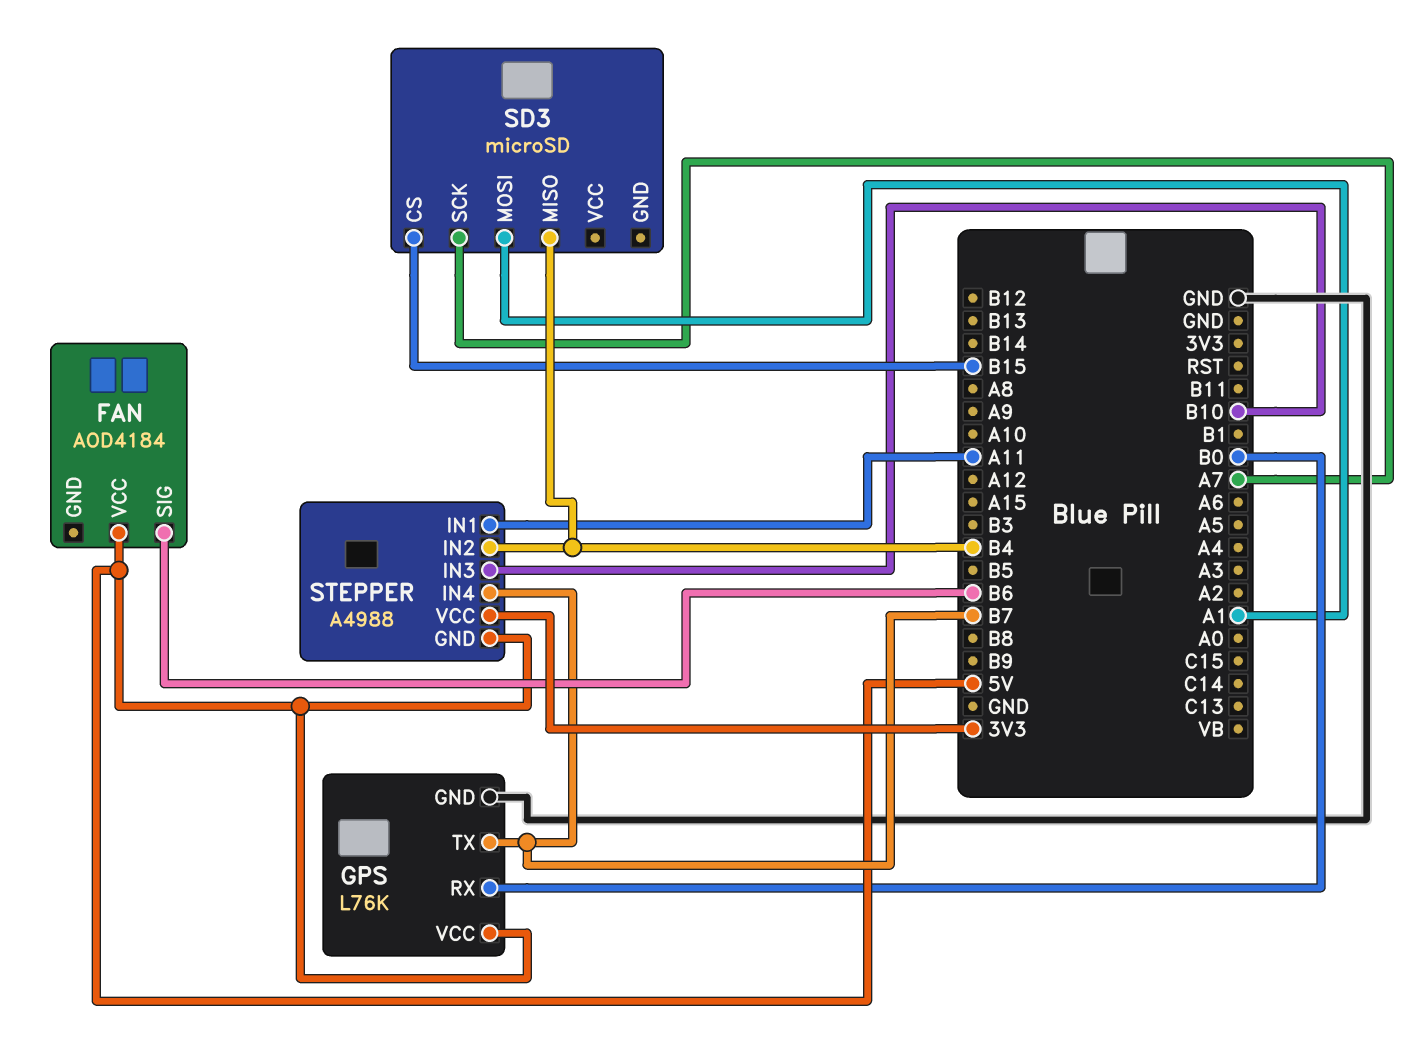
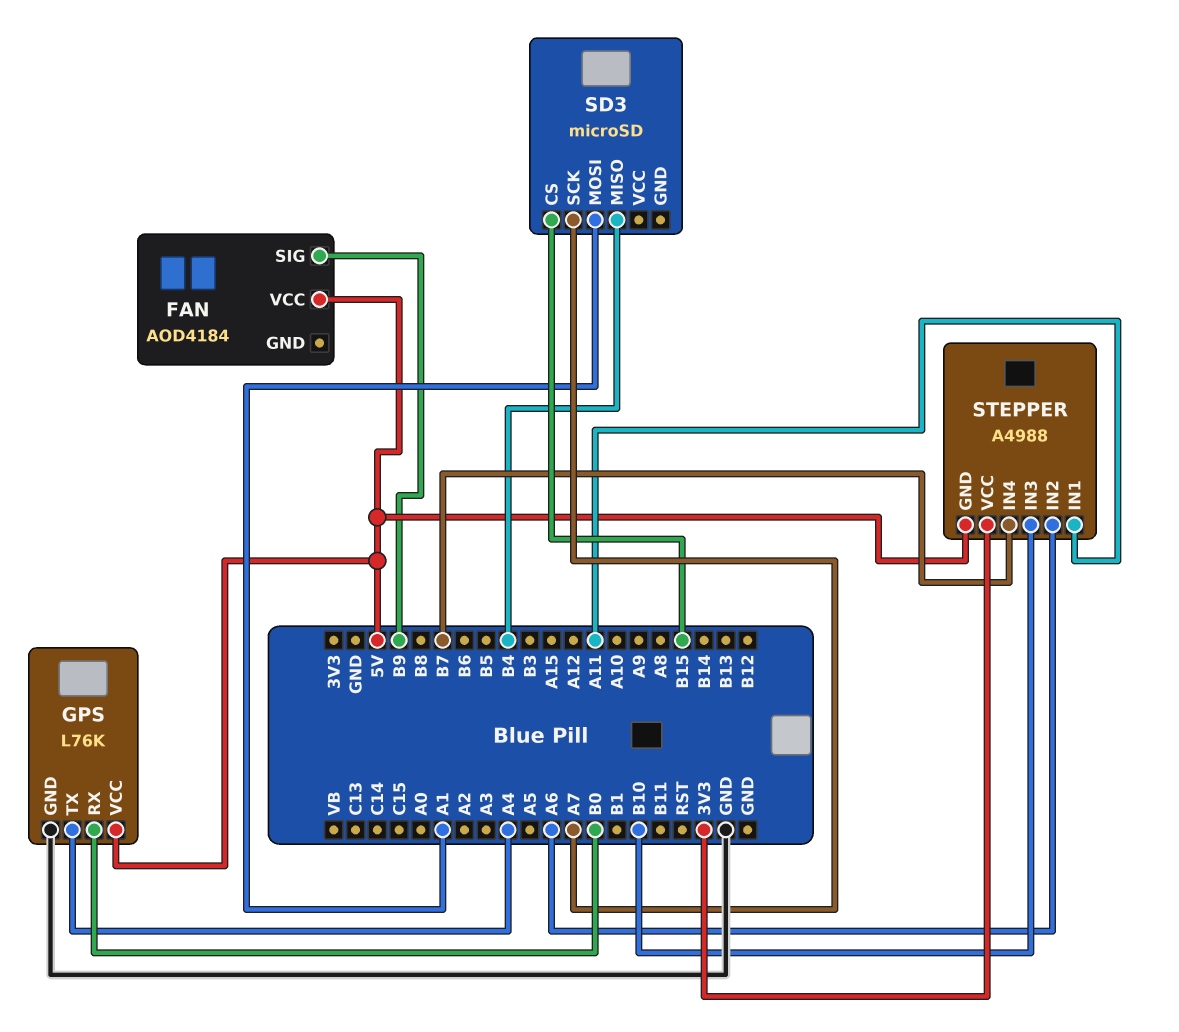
FAN pin SIG: B6 -> B9
GPS pin TX: B7 -> A4
STEPPER pin IN2: B4 -> A6

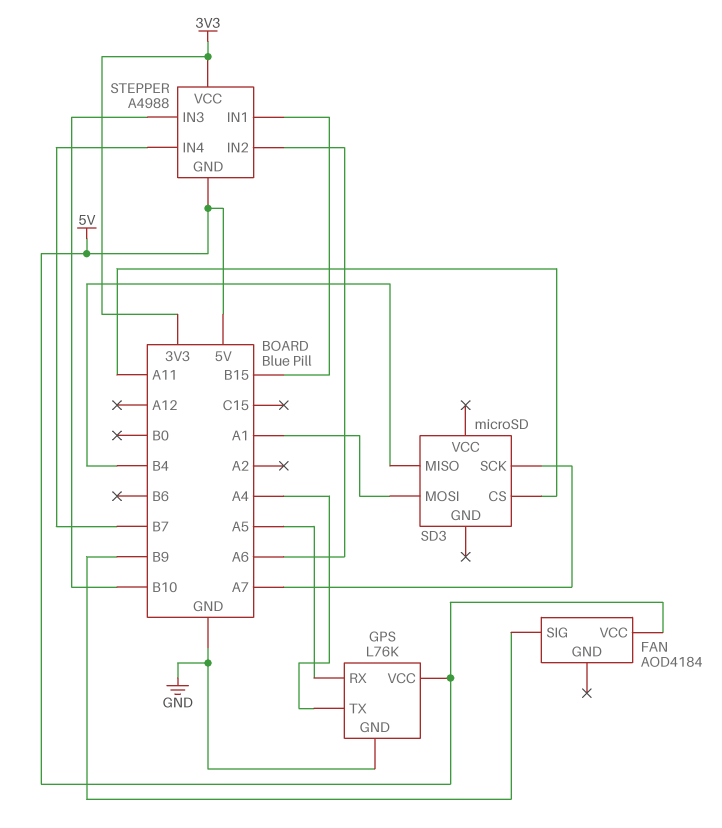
GPS pin RX: B0 -> A5
SD3 pin CS: B15 -> A11
STEPPER pin IN1: A11 -> B15

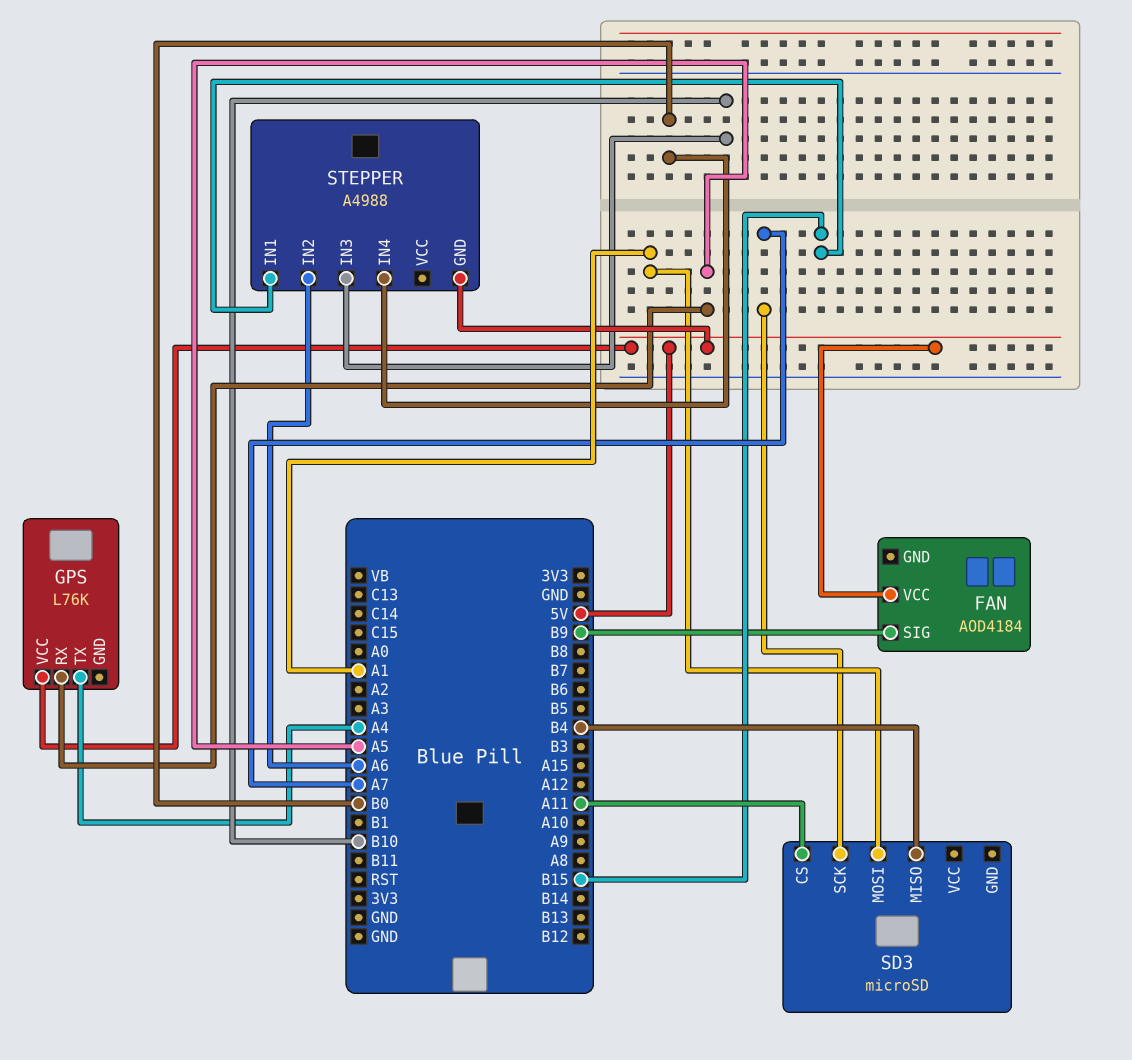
GPS pin GND: GND -> none
STEPPER pin IN4: B7 -> B0
STEPPER pin VCC: 3V3 -> none

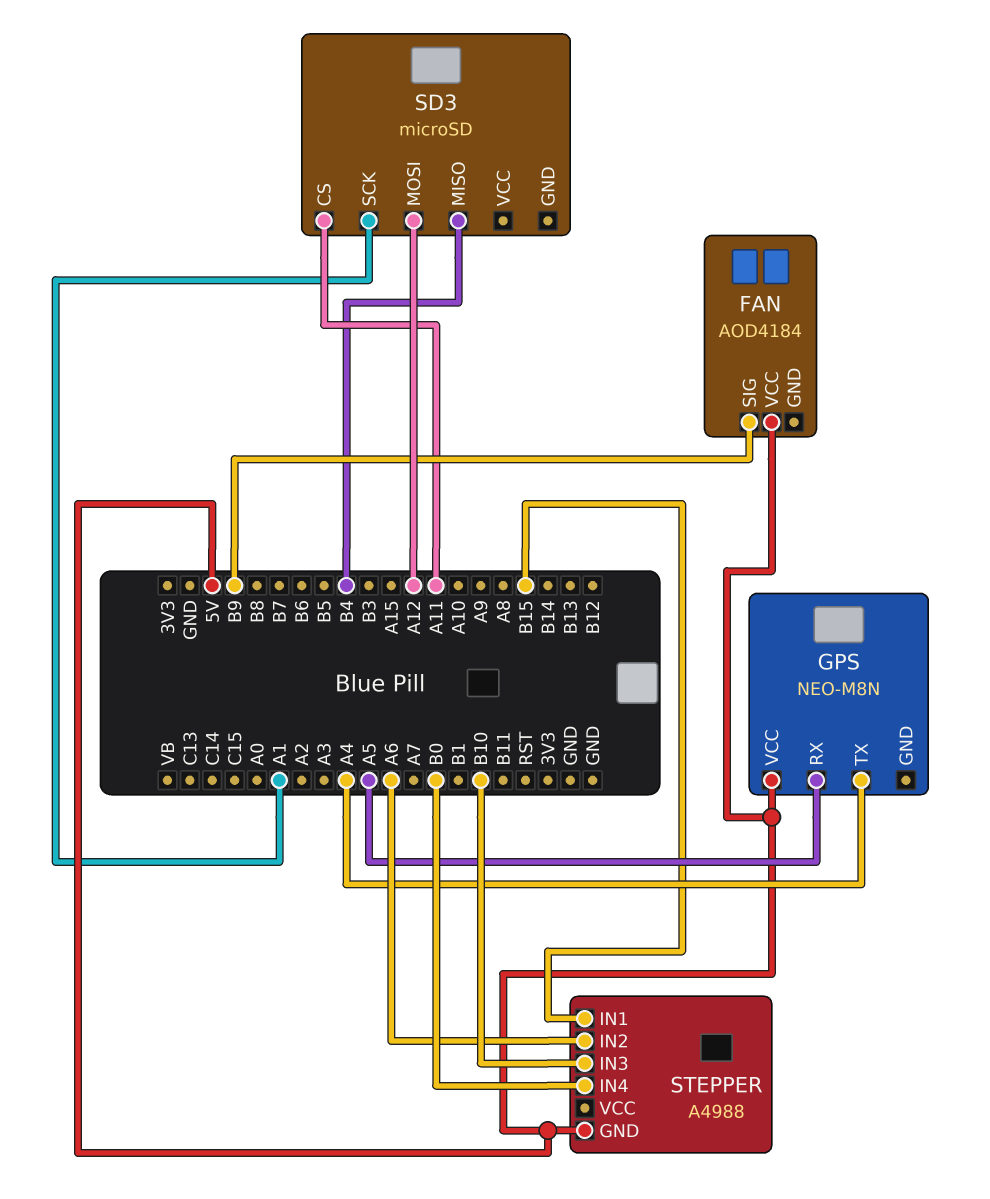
GPS: L76K -> NEO-M8N
SD3 pin MOSI: A1 -> A12
SD3 pin SCK: A7 -> A1

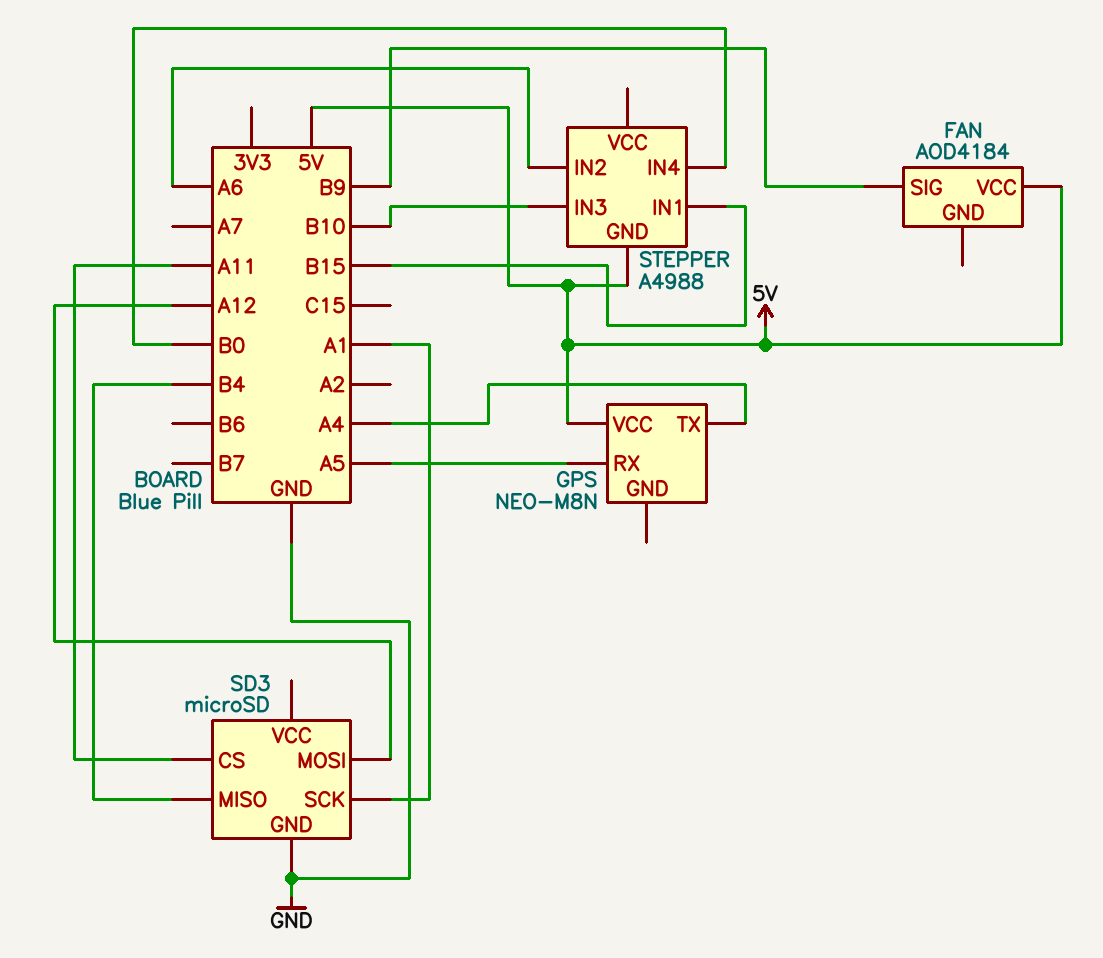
SD3 pin GND: none -> GND

